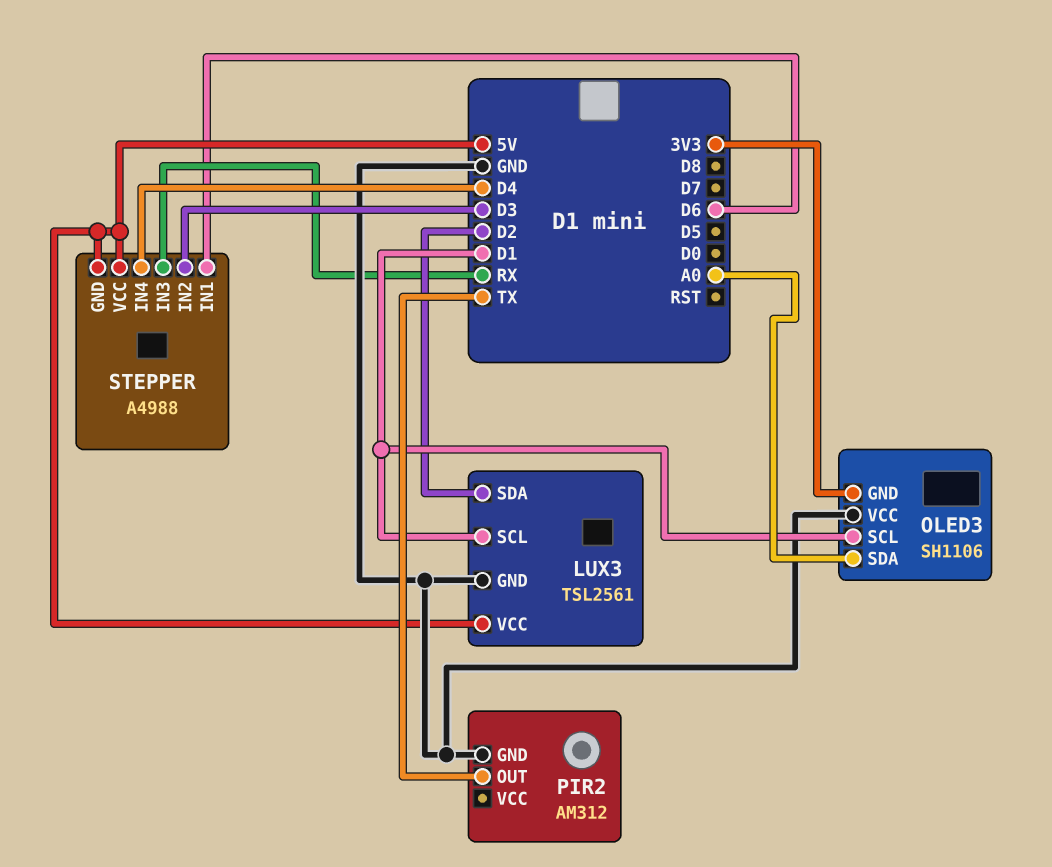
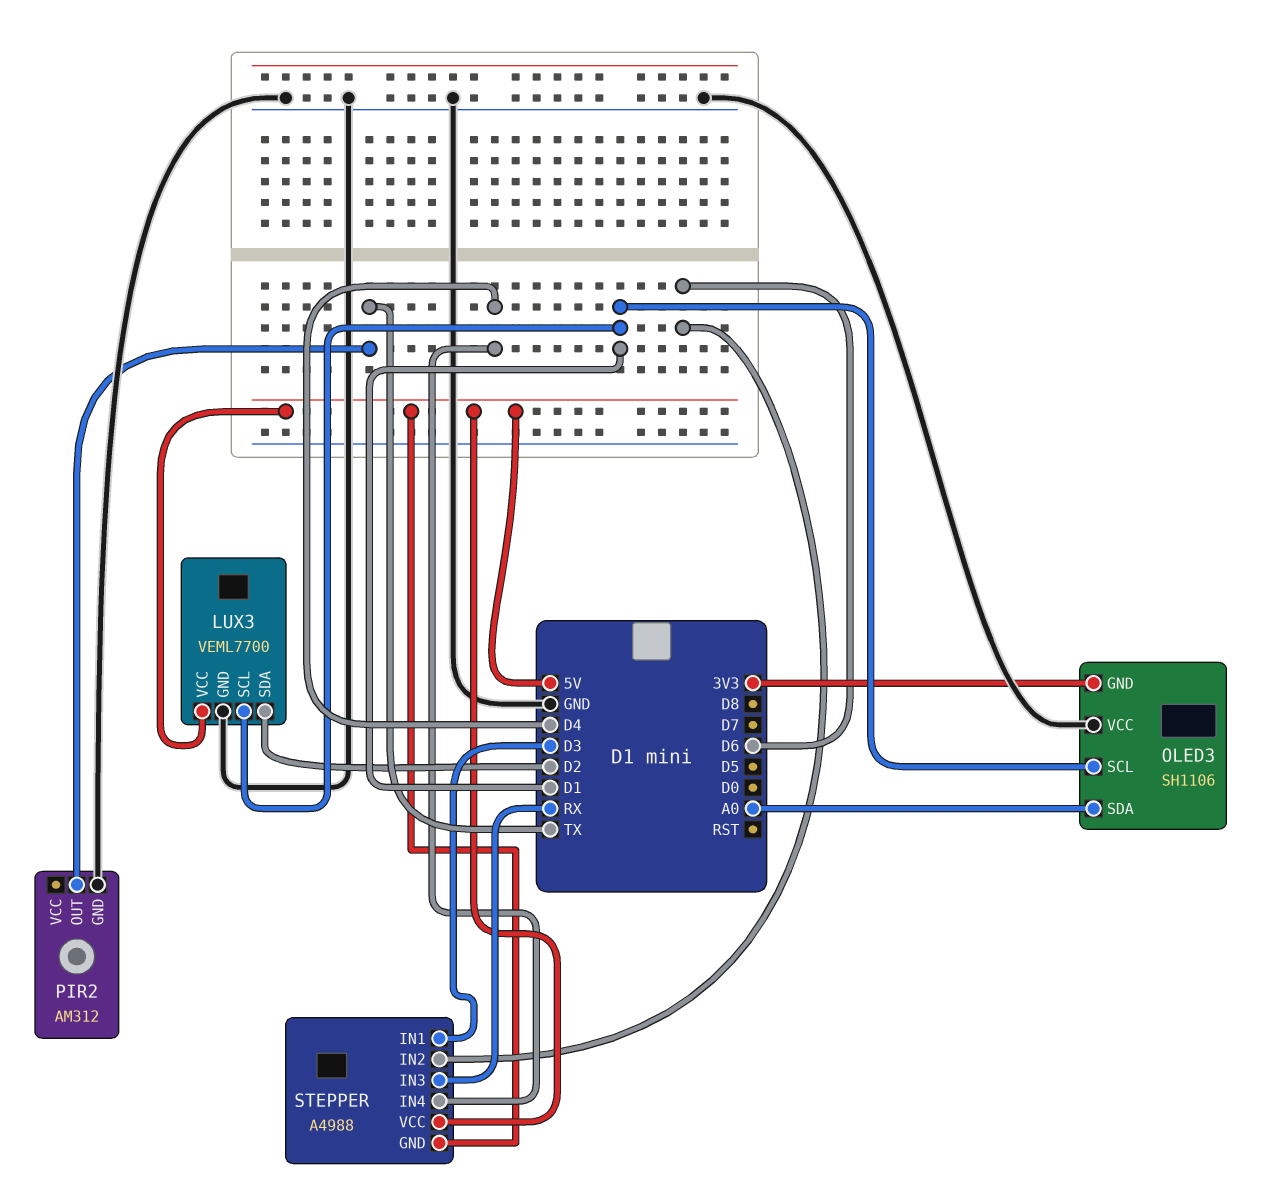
LUX3: TSL2561 -> VEML7700
STEPPER pin IN1: D6 -> D3
STEPPER pin IN2: D3 -> D6

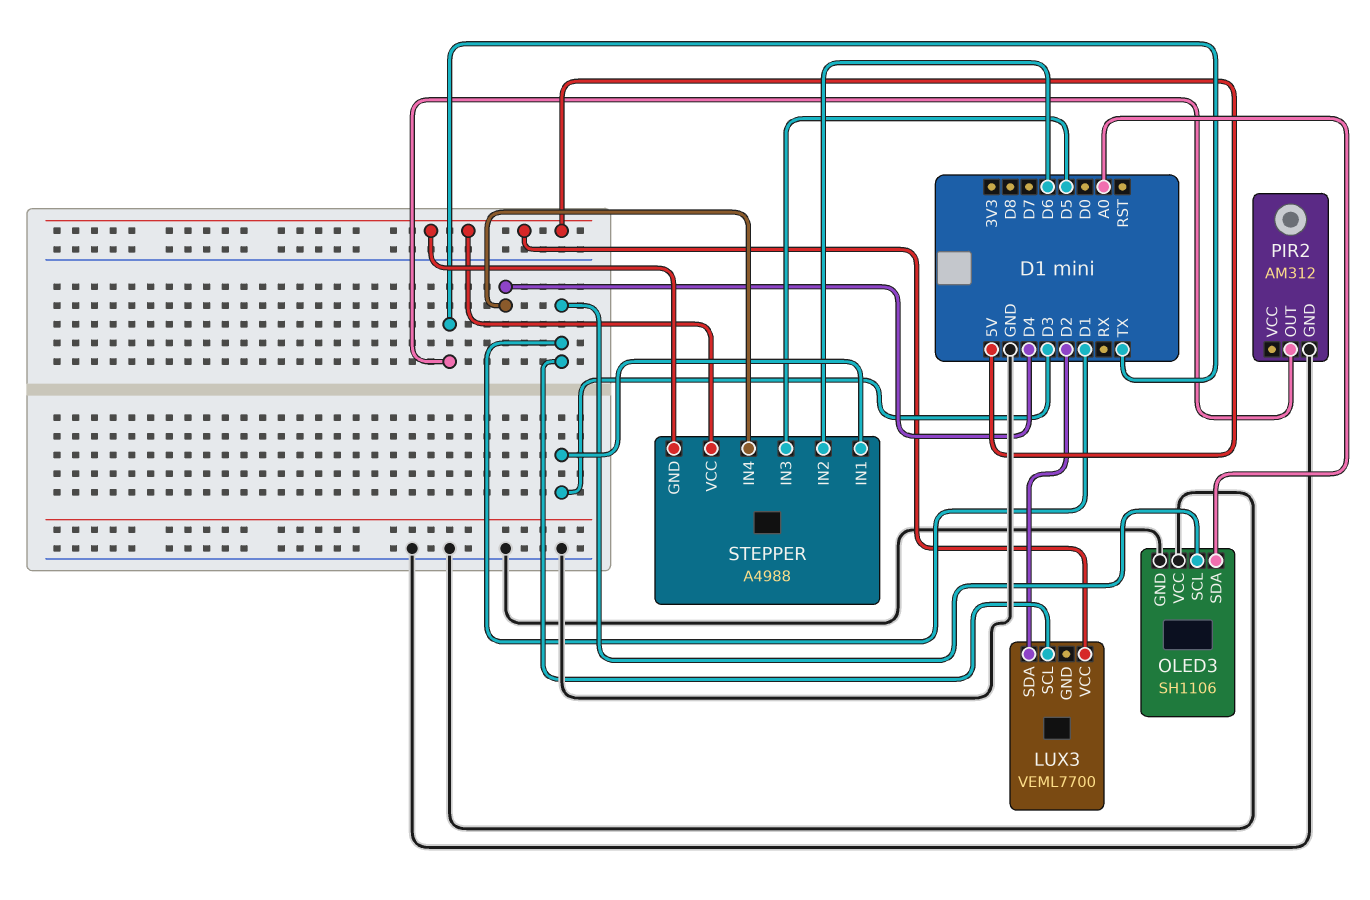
LUX3 pin GND: GND -> none
OLED3 pin GND: 3V3 -> GND
STEPPER pin IN3: RX -> D5

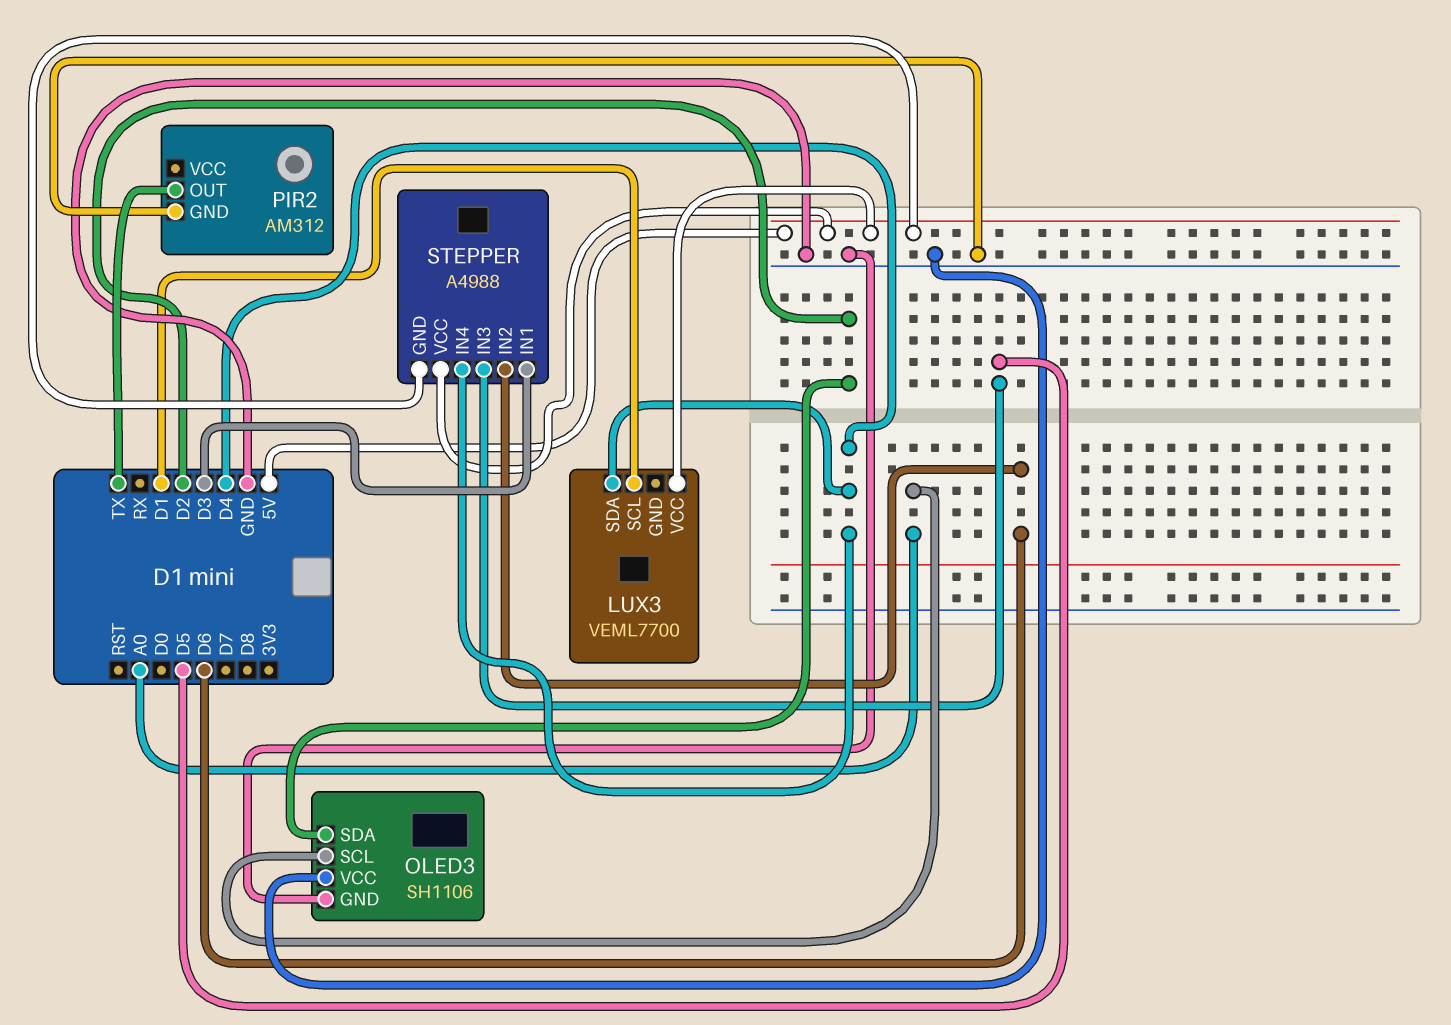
LUX3 pin SDA: D2 -> D4
OLED3 pin SCL: D1 -> A0
OLED3 pin SDA: A0 -> D2

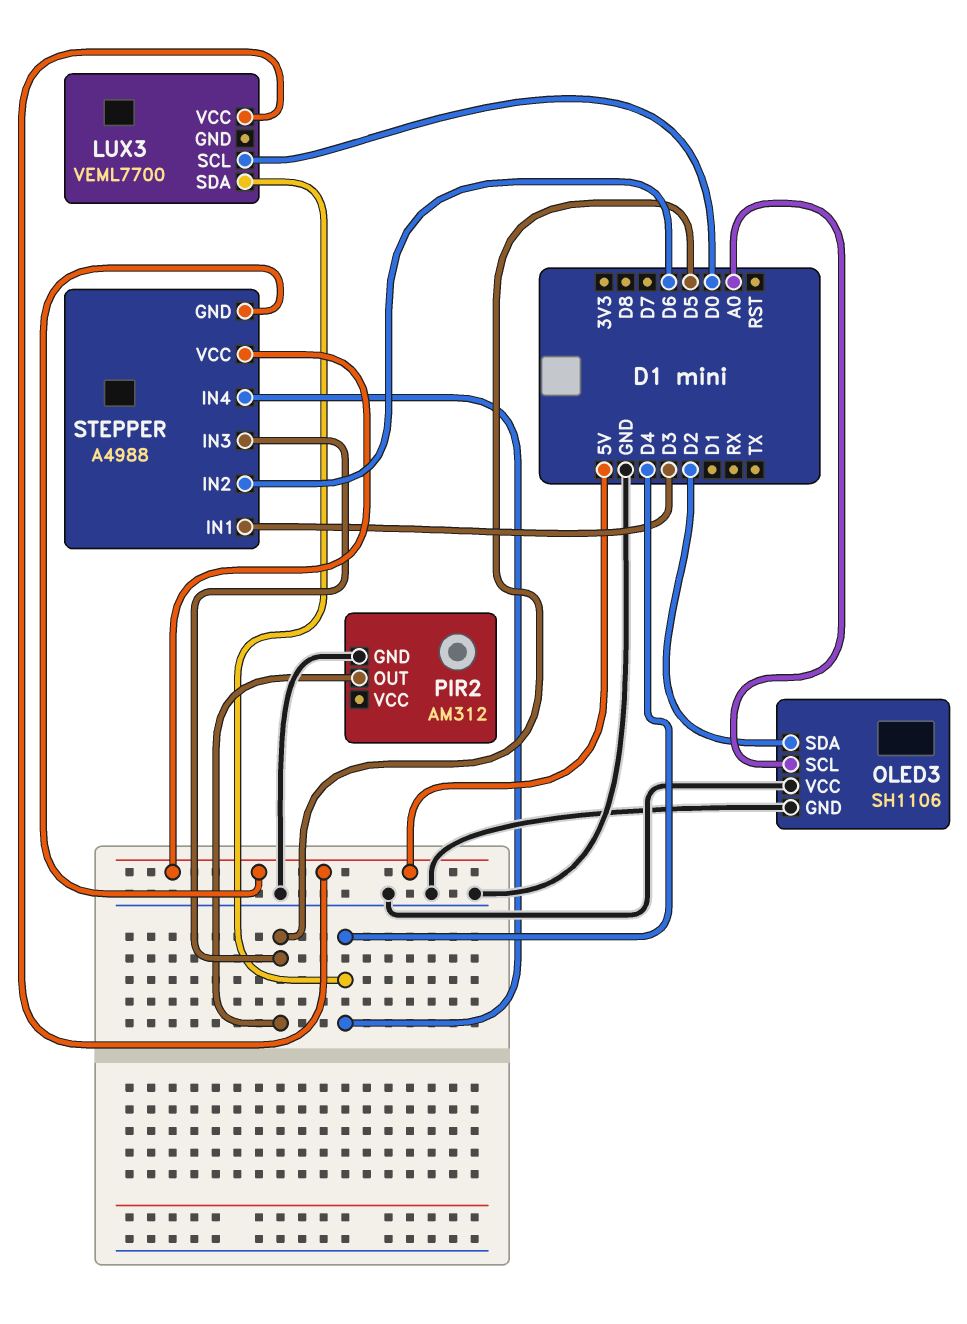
LUX3 pin SCL: D1 -> D0
PIR2 pin OUT: TX -> D5

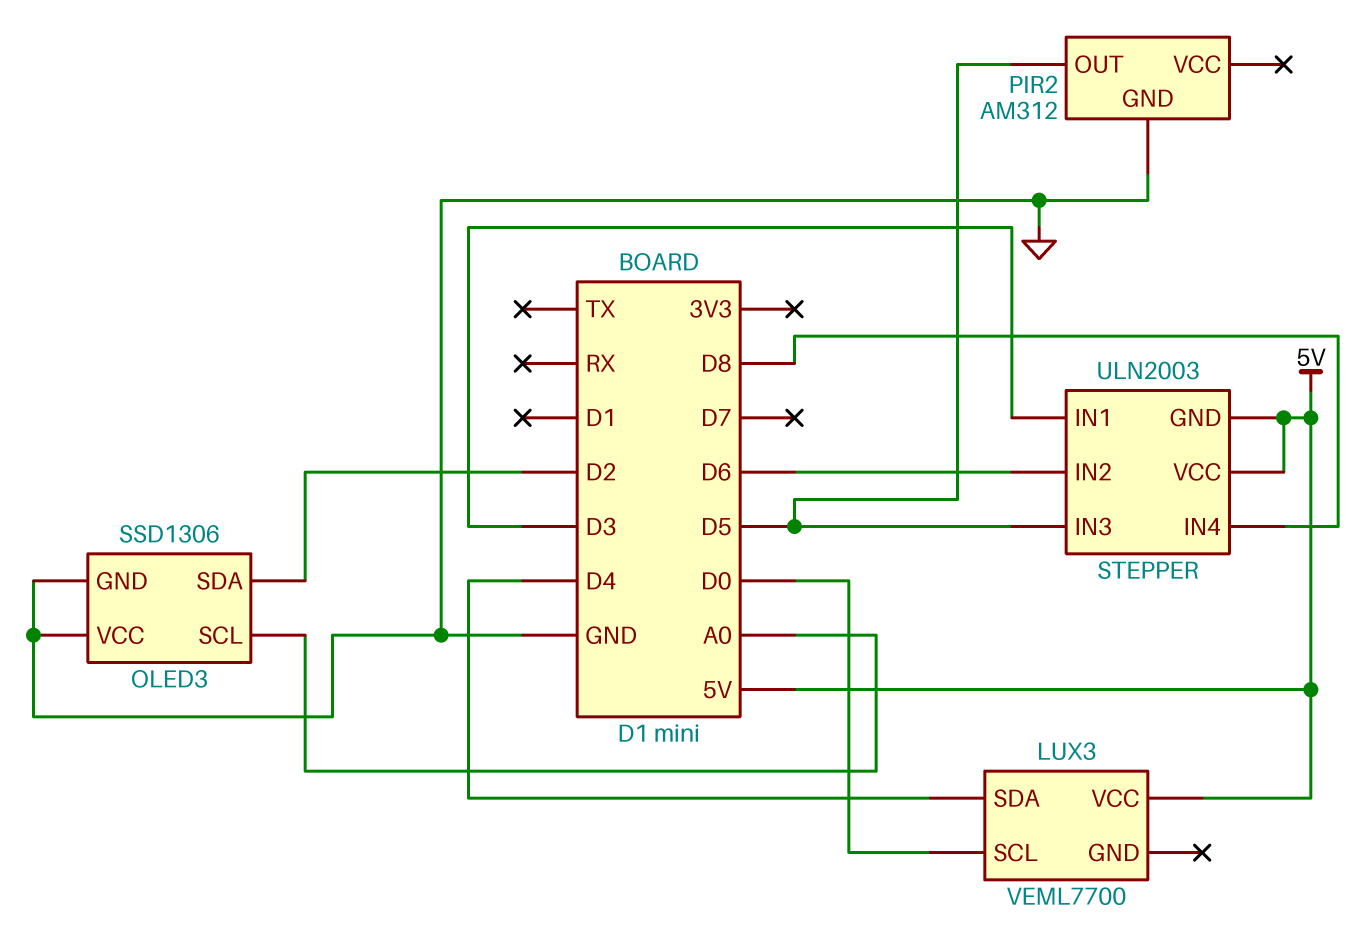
OLED3: SH1106 -> SSD1306
STEPPER: A4988 -> ULN2003
STEPPER pin IN4: D4 -> D8

